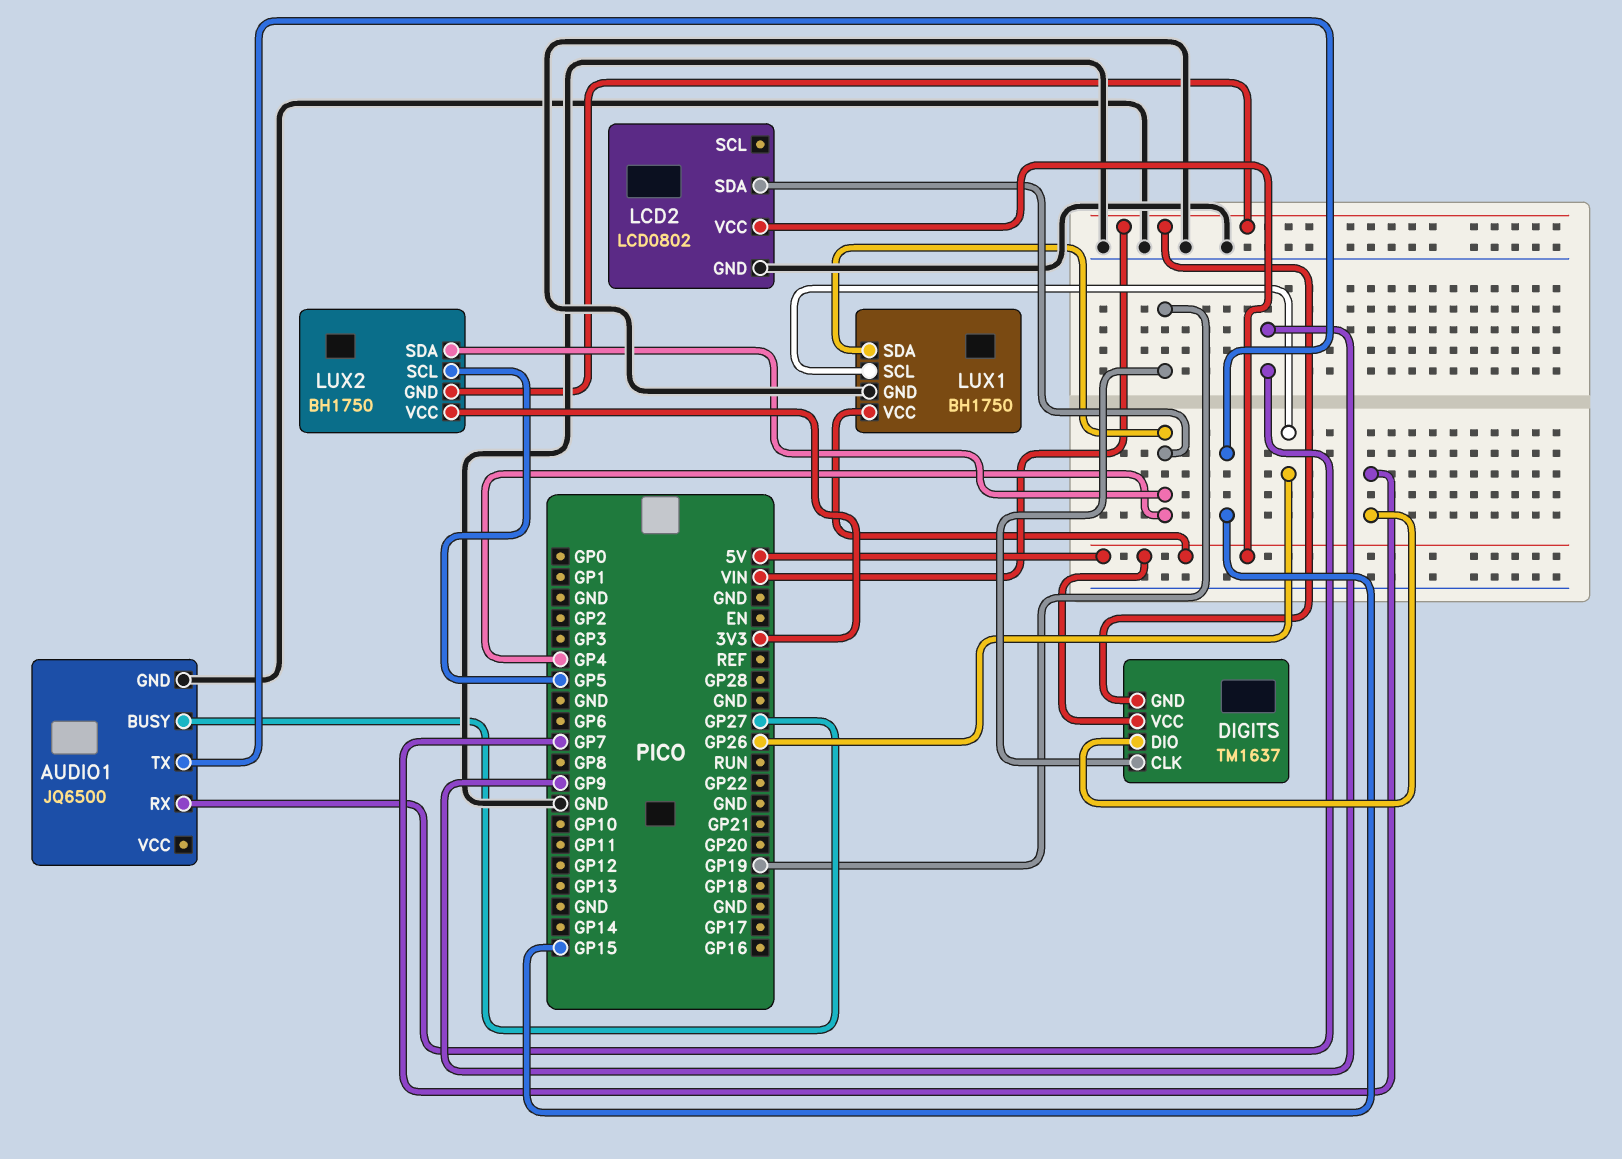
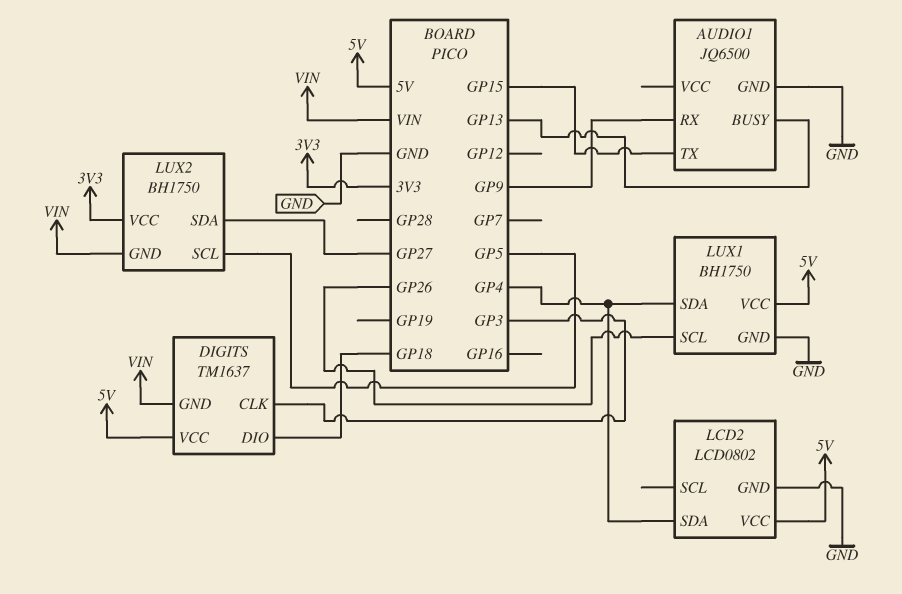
AUDIO1 pin BUSY: GP27 -> GP13
DIGITS pin CLK: GP19 -> GP3
DIGITS pin DIO: GP7 -> GP18
LUX2 pin SDA: GP4 -> GP27

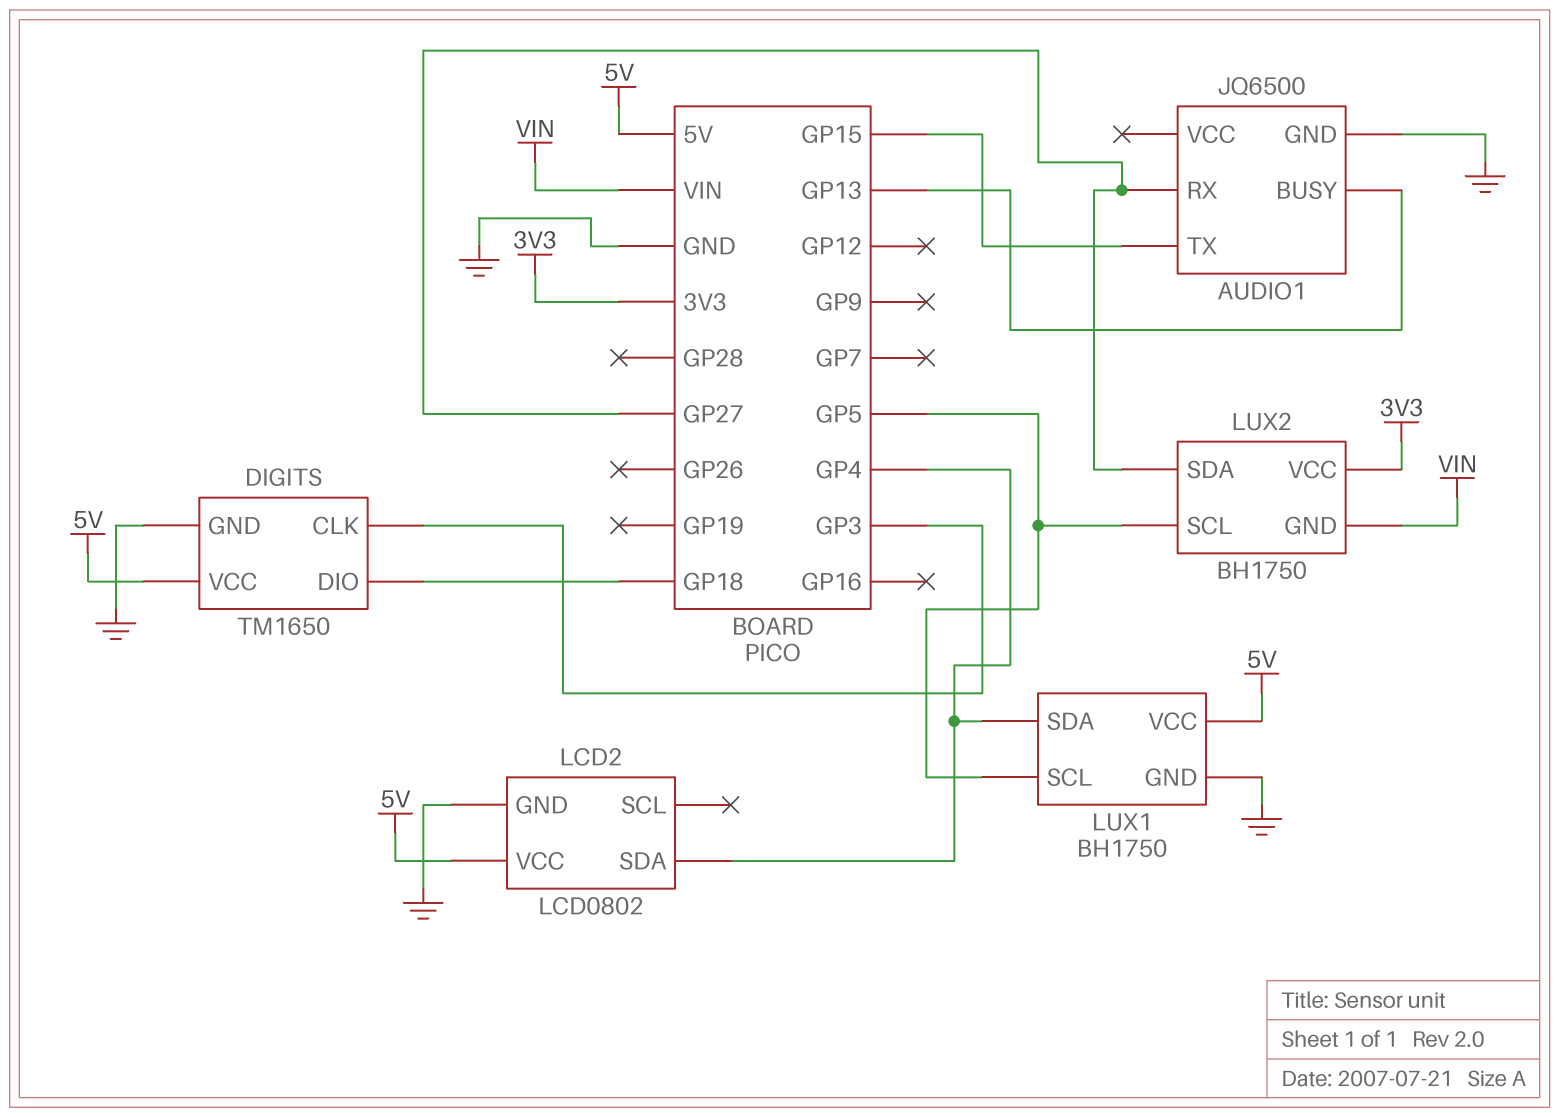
AUDIO1 pin RX: GP9 -> GP27
DIGITS: TM1637 -> TM1650
DIGITS pin GND: VIN -> GND
LUX1 pin SCL: GP26 -> GP5

